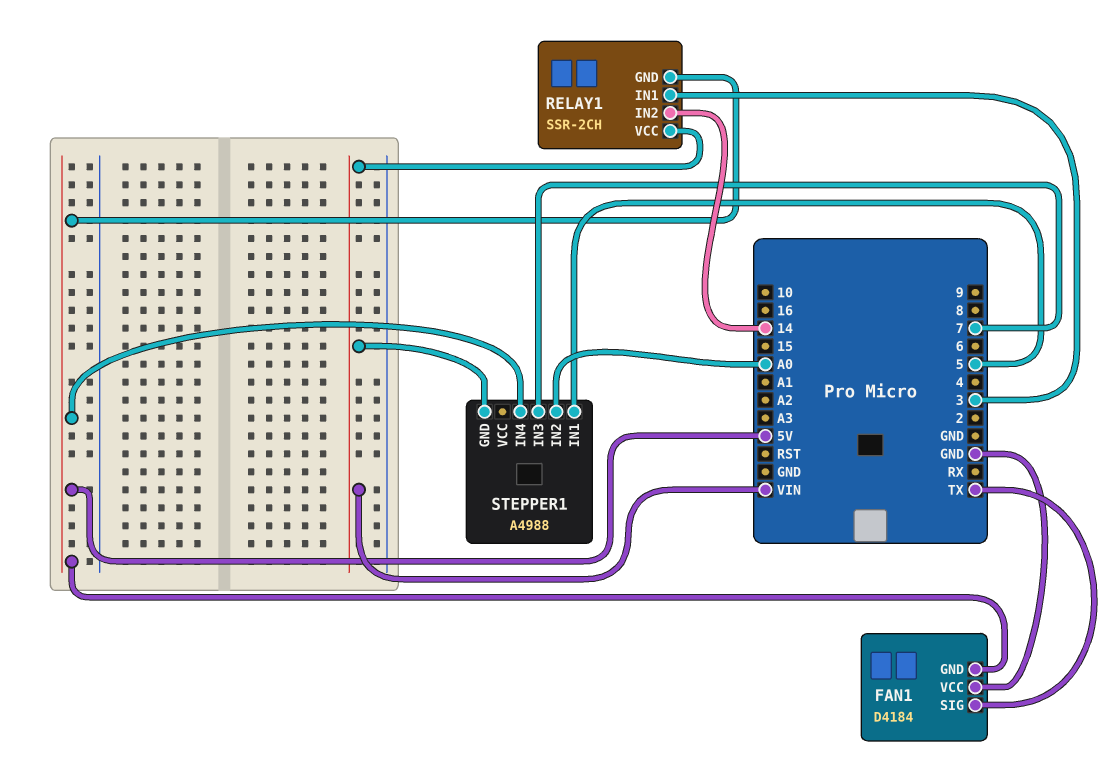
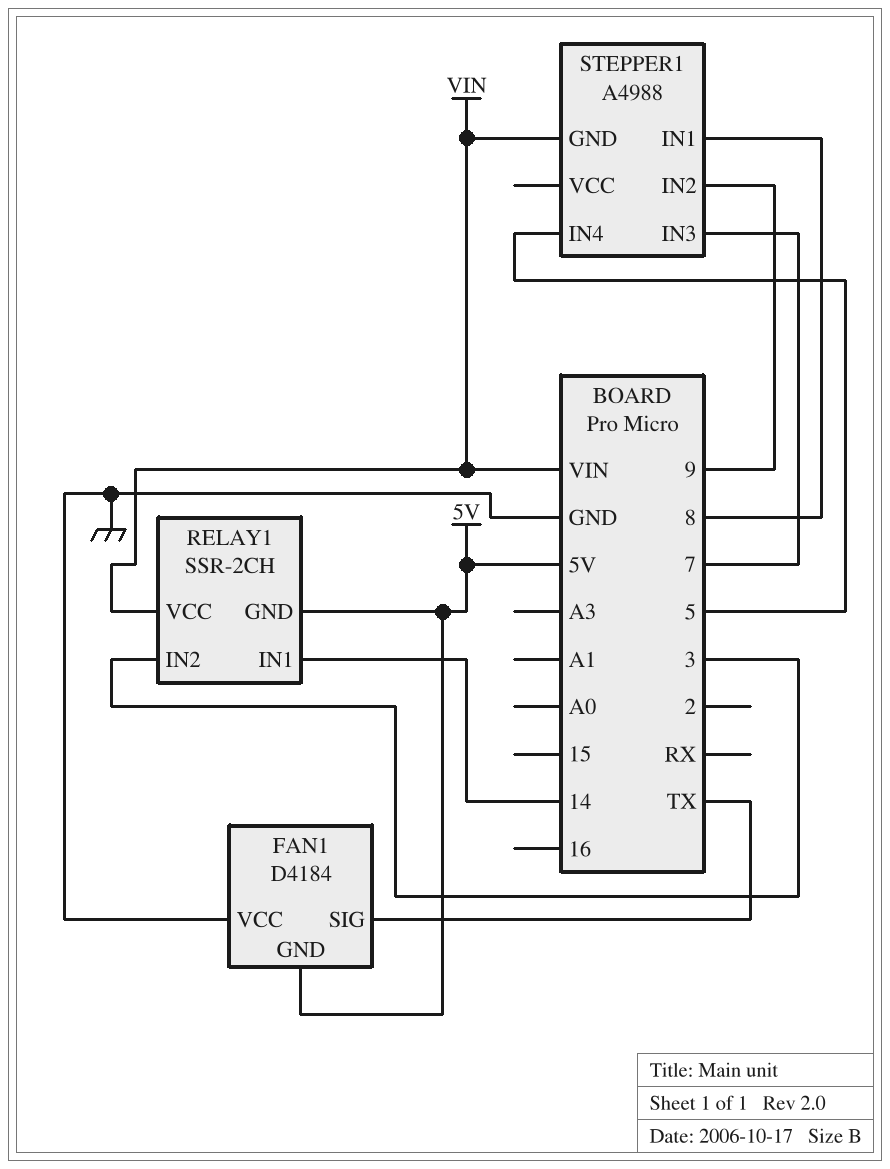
RELAY1 pin IN1: 3 -> 14
RELAY1 pin IN2: 14 -> 3
STEPPER1 pin IN1: 5 -> 8
STEPPER1 pin IN2: A0 -> 9
STEPPER1 pin IN4: 5V -> 5

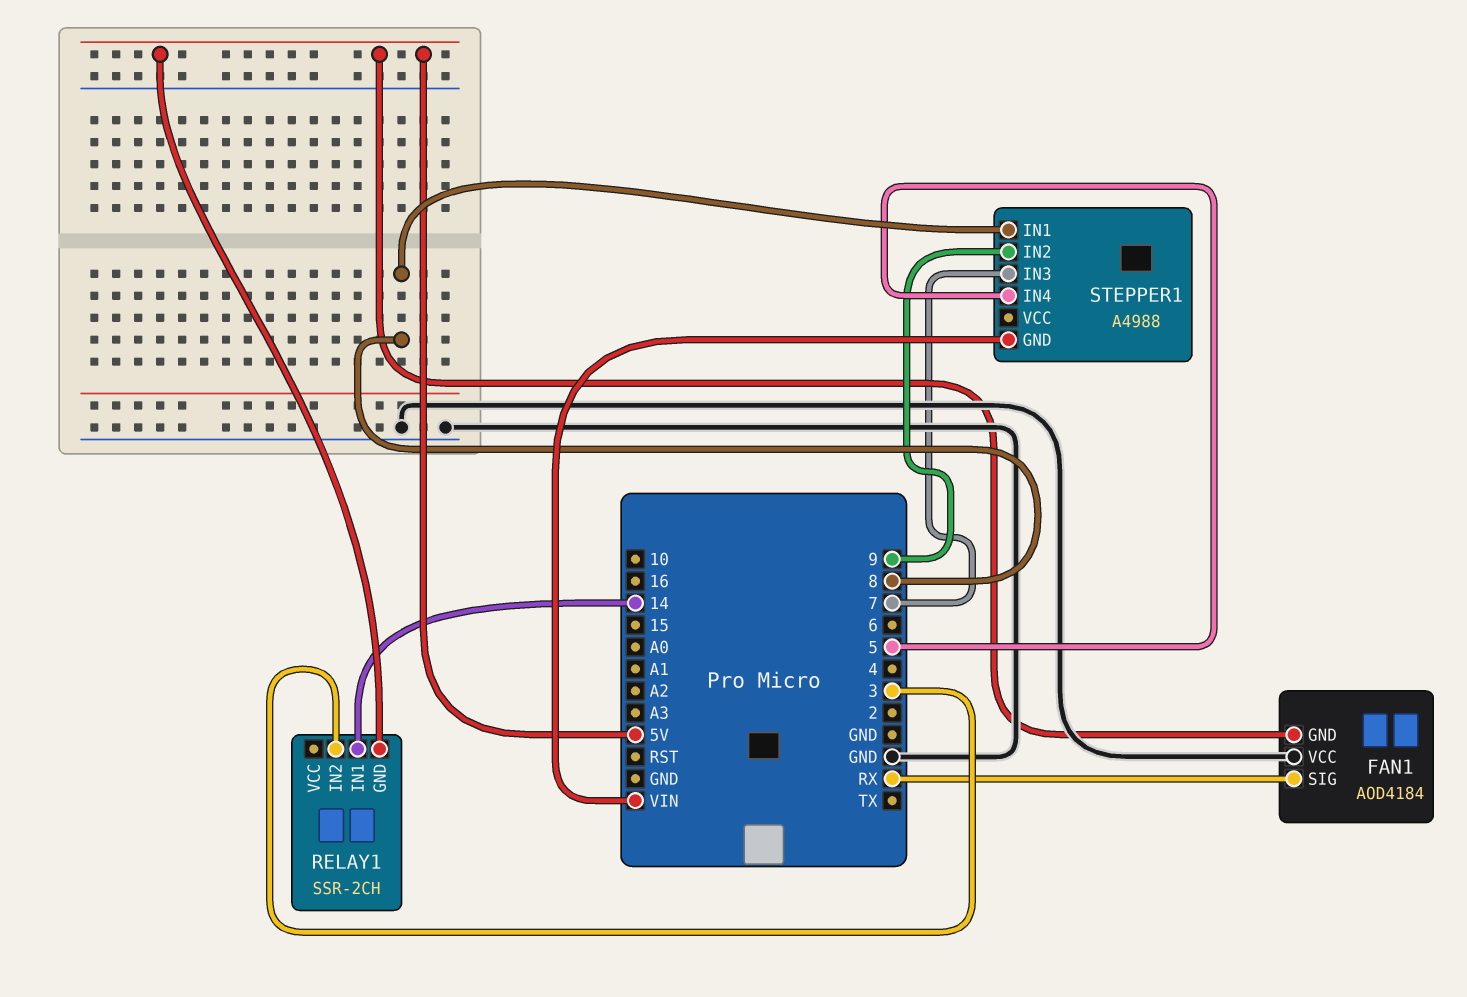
FAN1: D4184 -> AOD4184
FAN1 pin SIG: TX -> RX
RELAY1 pin VCC: VIN -> none

